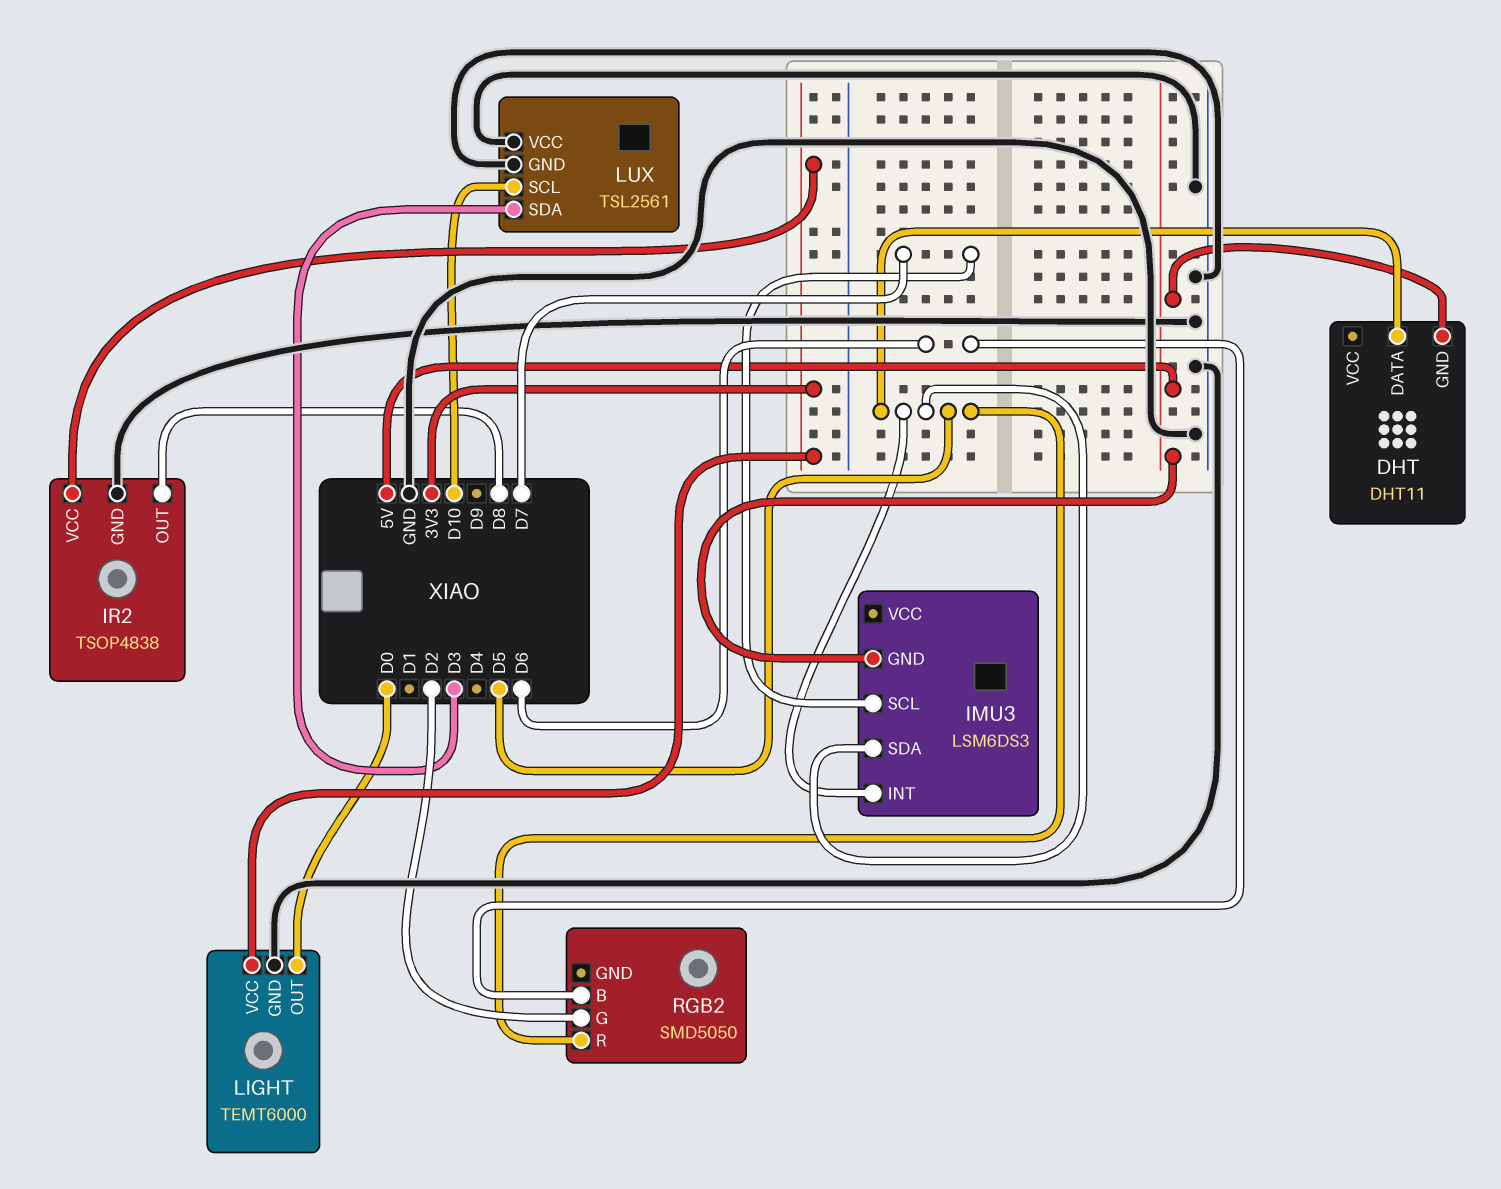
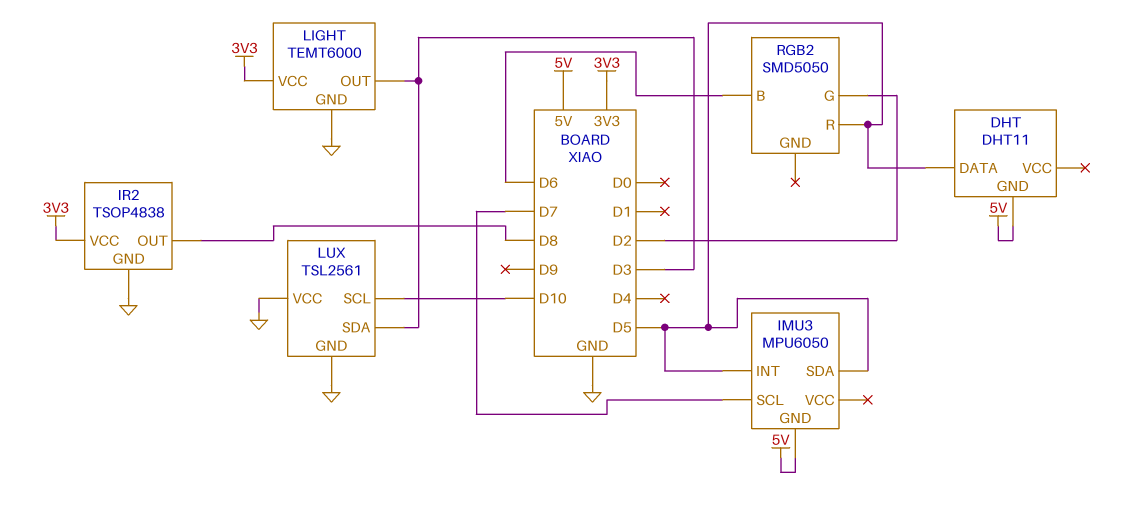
IMU3: LSM6DS3 -> MPU6050
LIGHT pin OUT: D0 -> D3

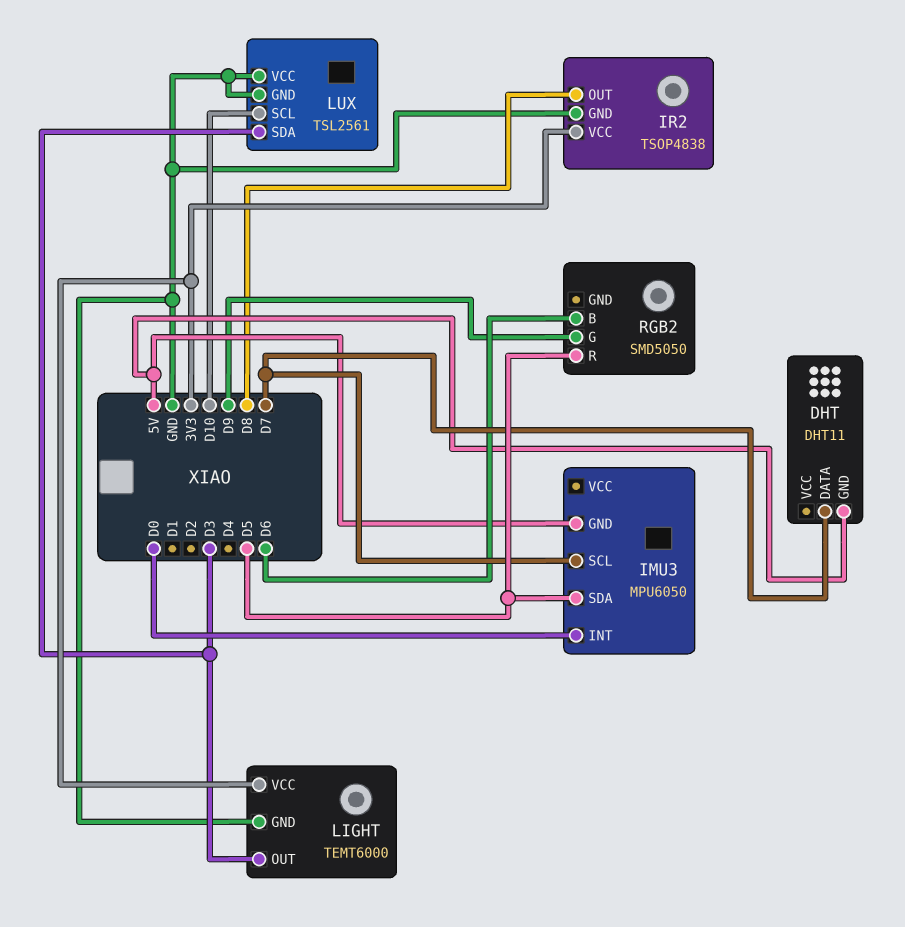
DHT pin DATA: D5 -> D7
IMU3 pin INT: D5 -> D0
RGB2 pin G: D2 -> D9

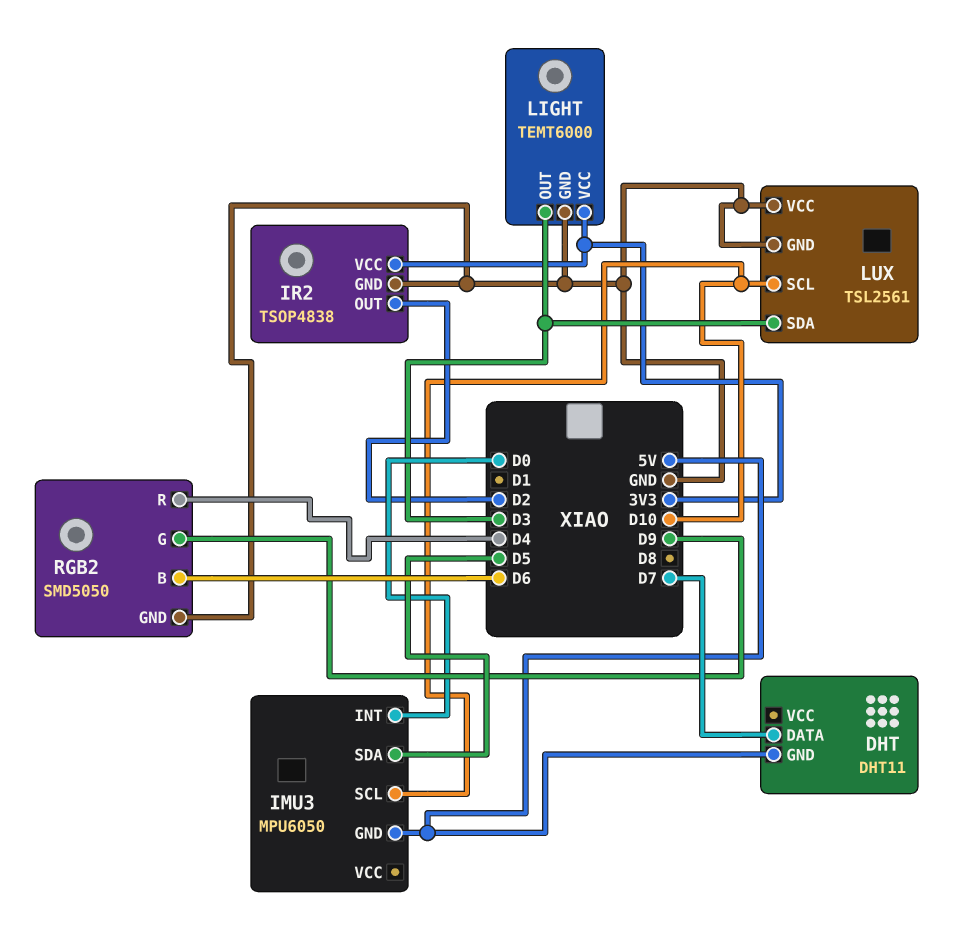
IMU3 pin SCL: D7 -> D10
IR2 pin OUT: D8 -> D2
RGB2 pin GND: none -> GND
RGB2 pin R: D5 -> D4

